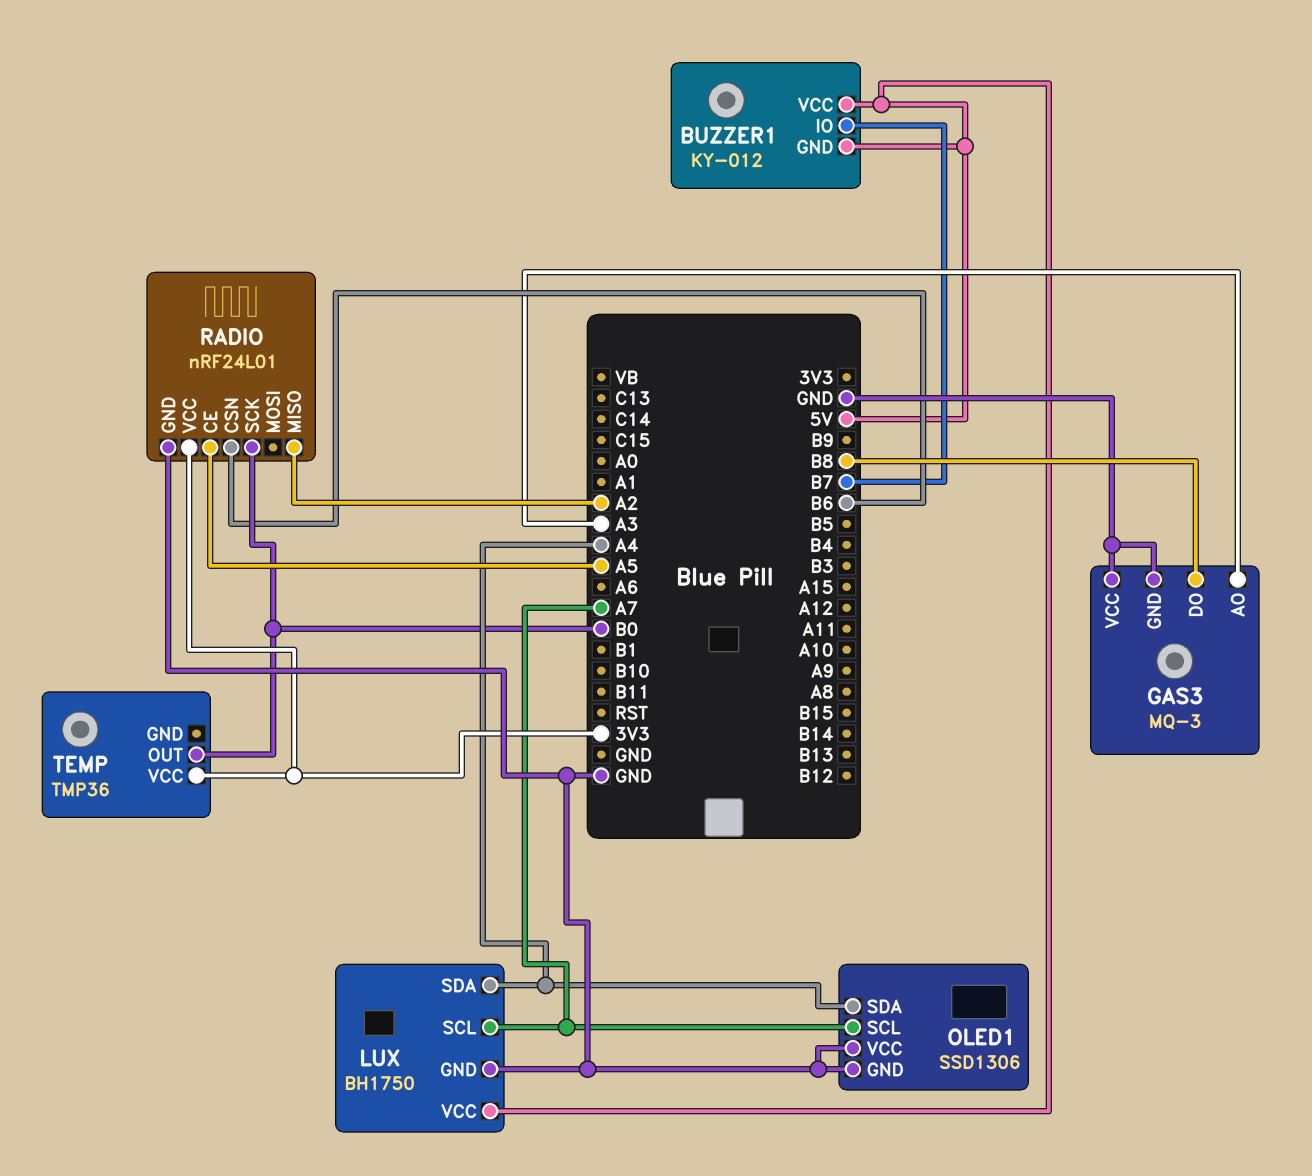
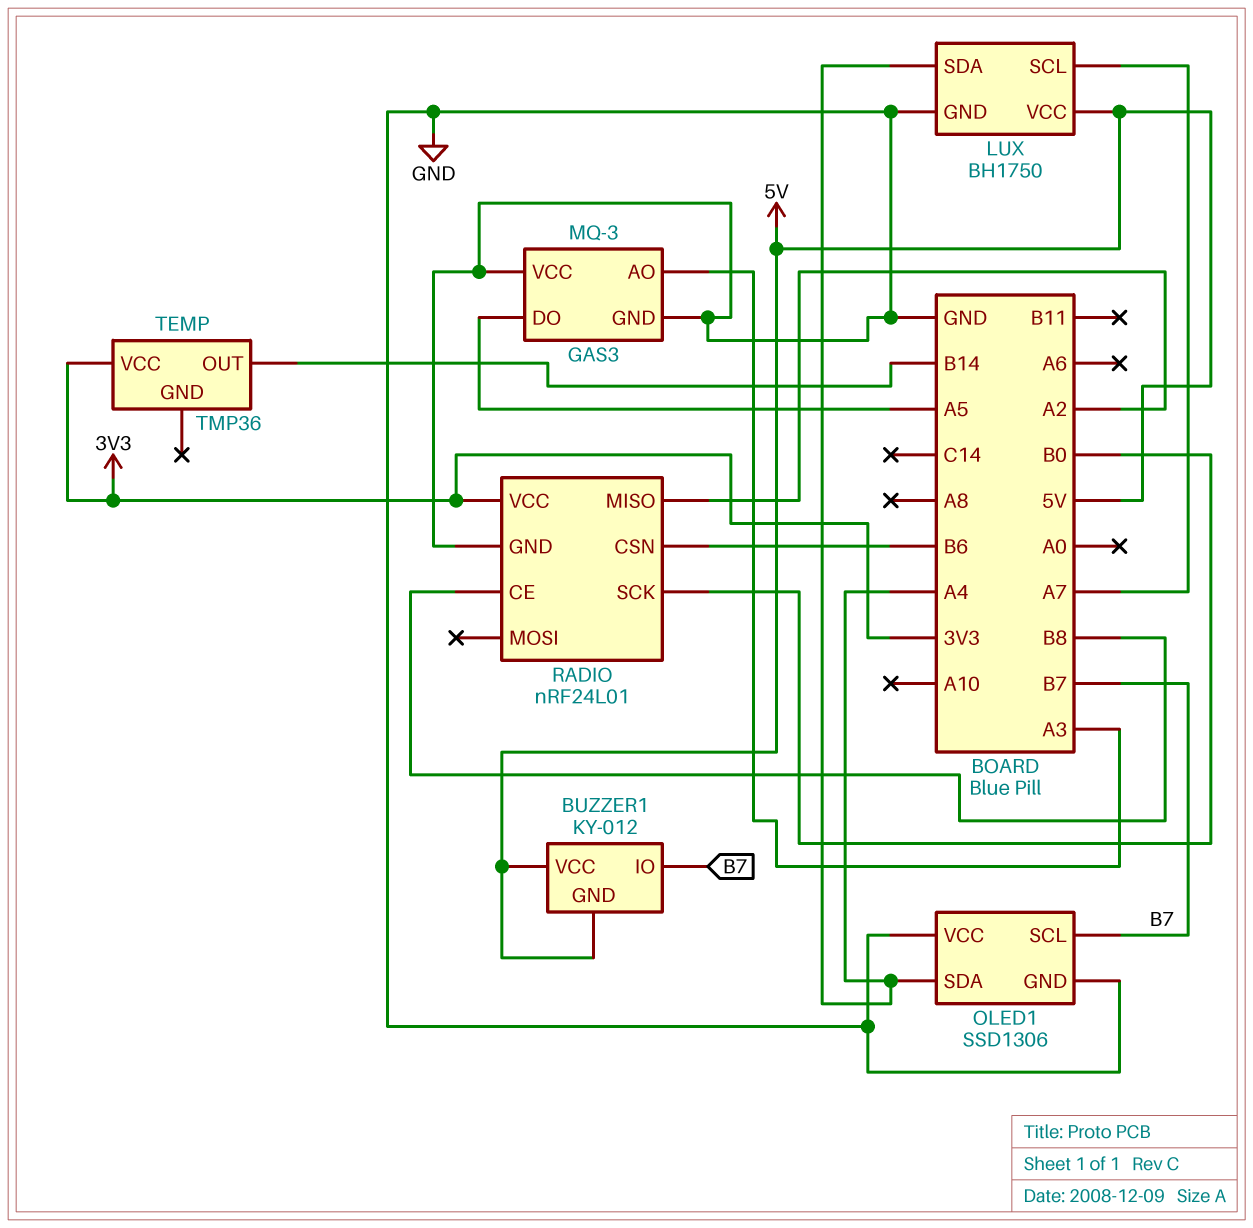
GAS3 pin DO: B8 -> A5
OLED1 pin SCL: A7 -> B7
RADIO pin CE: A5 -> B8
TEMP pin OUT: B0 -> B14

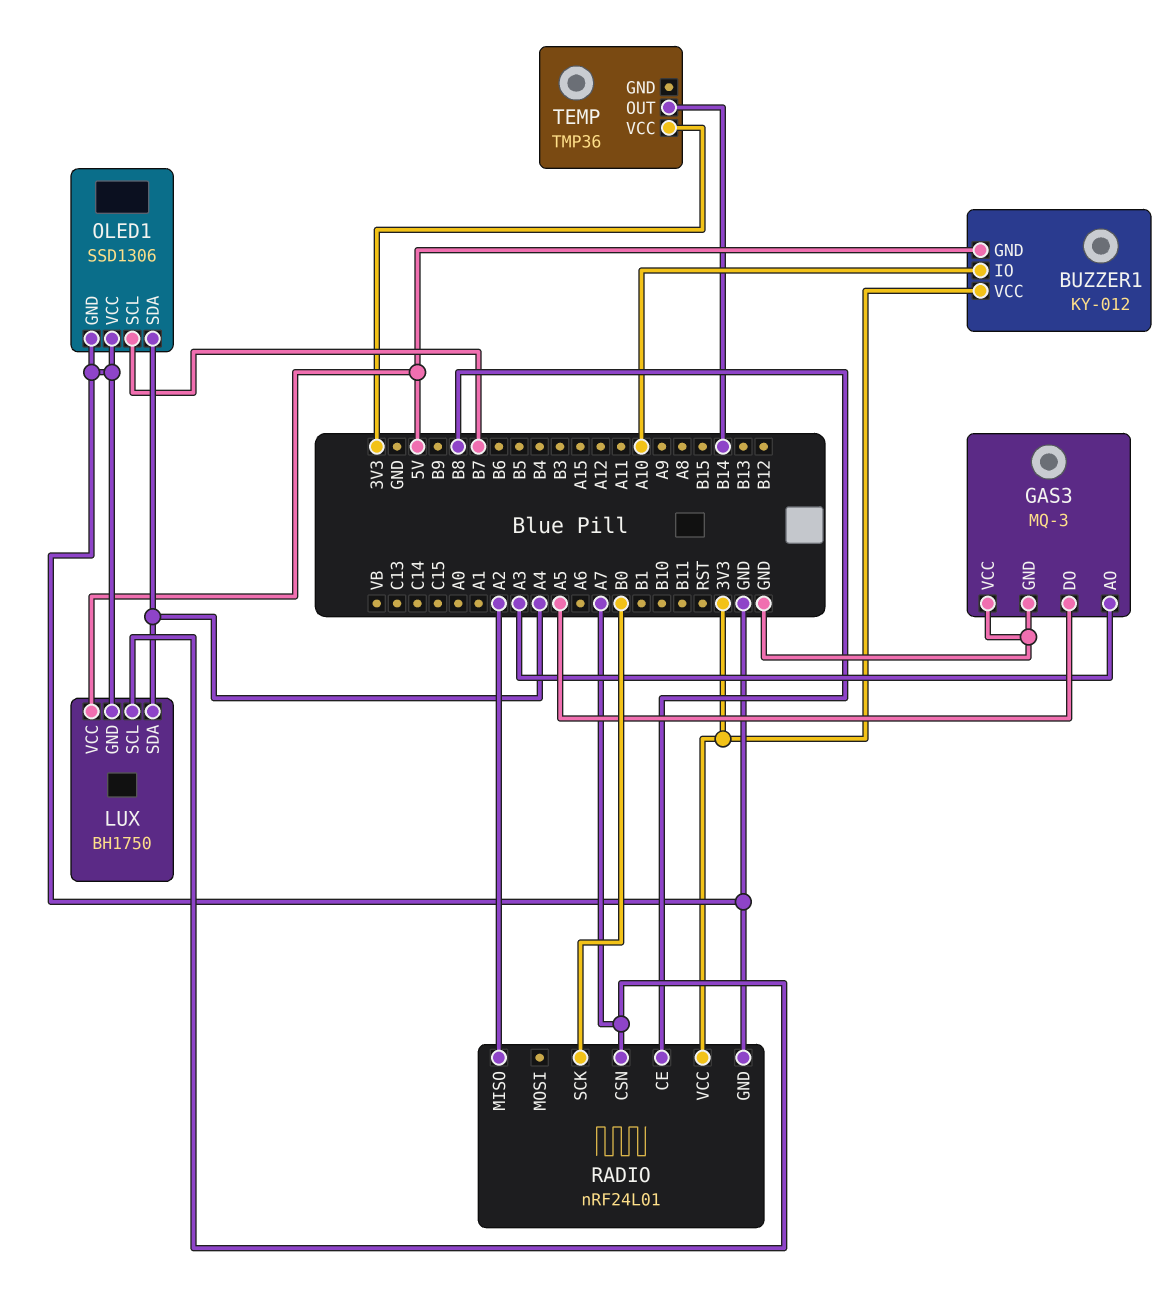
BUZZER1 pin IO: B7 -> A10
BUZZER1 pin VCC: 5V -> 3V3
RADIO pin CSN: B6 -> A7

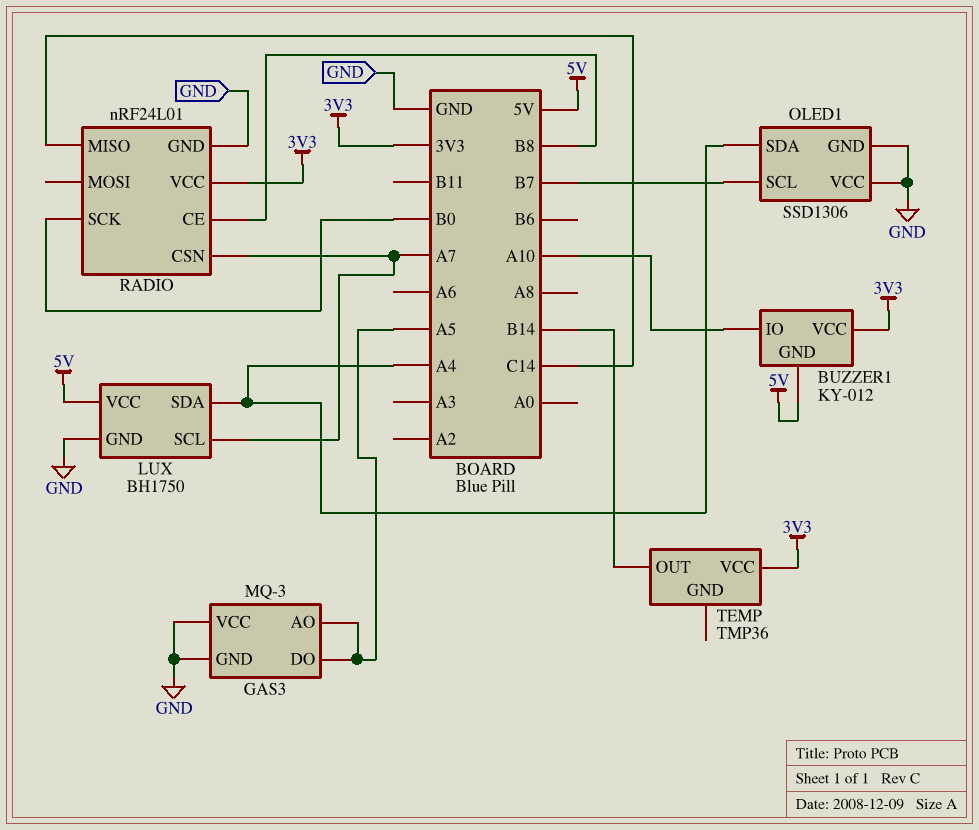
GAS3 pin AO: A3 -> A5
RADIO pin MISO: A2 -> C14

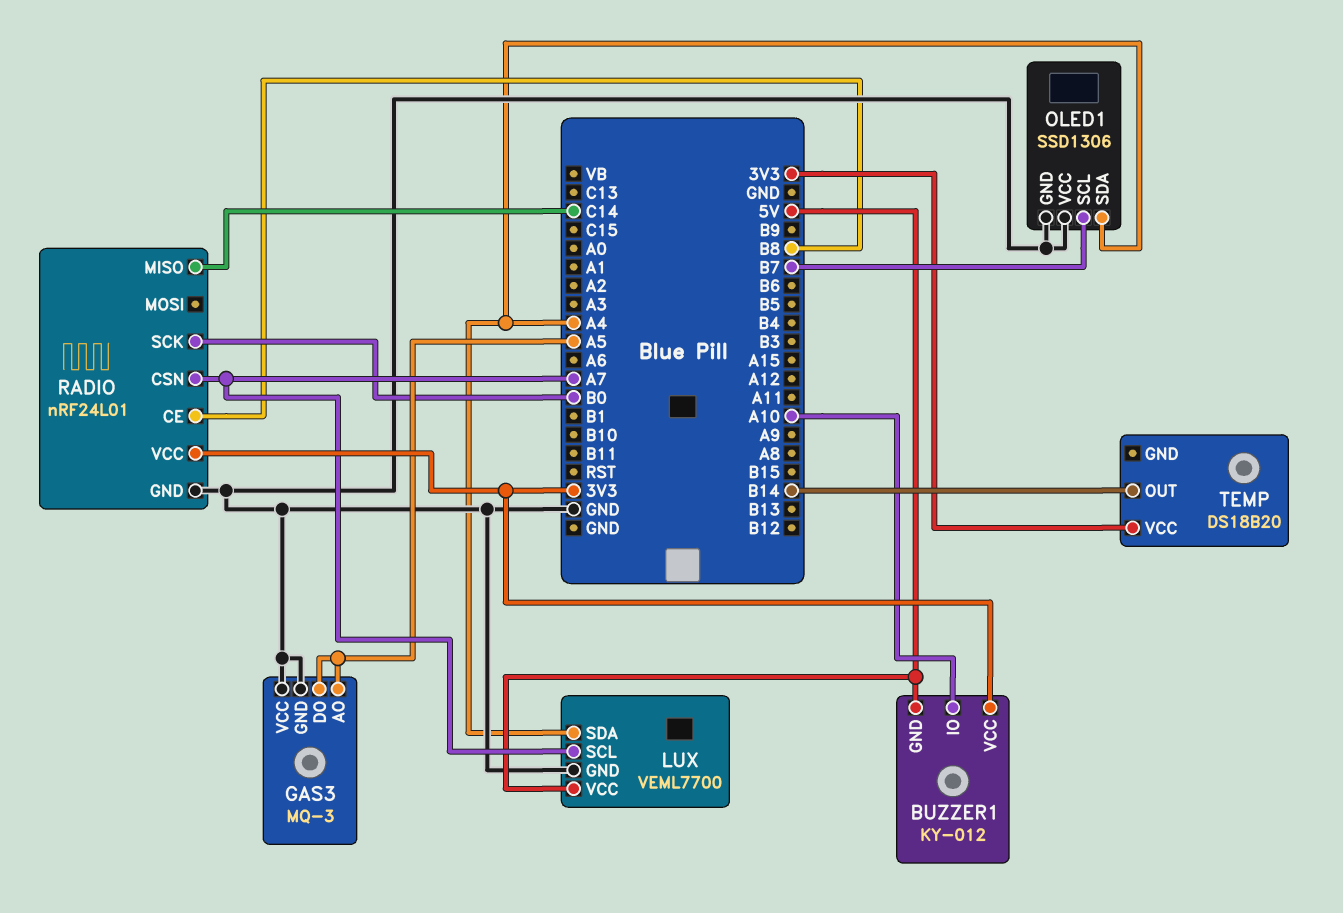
LUX: BH1750 -> VEML7700
TEMP: TMP36 -> DS18B20

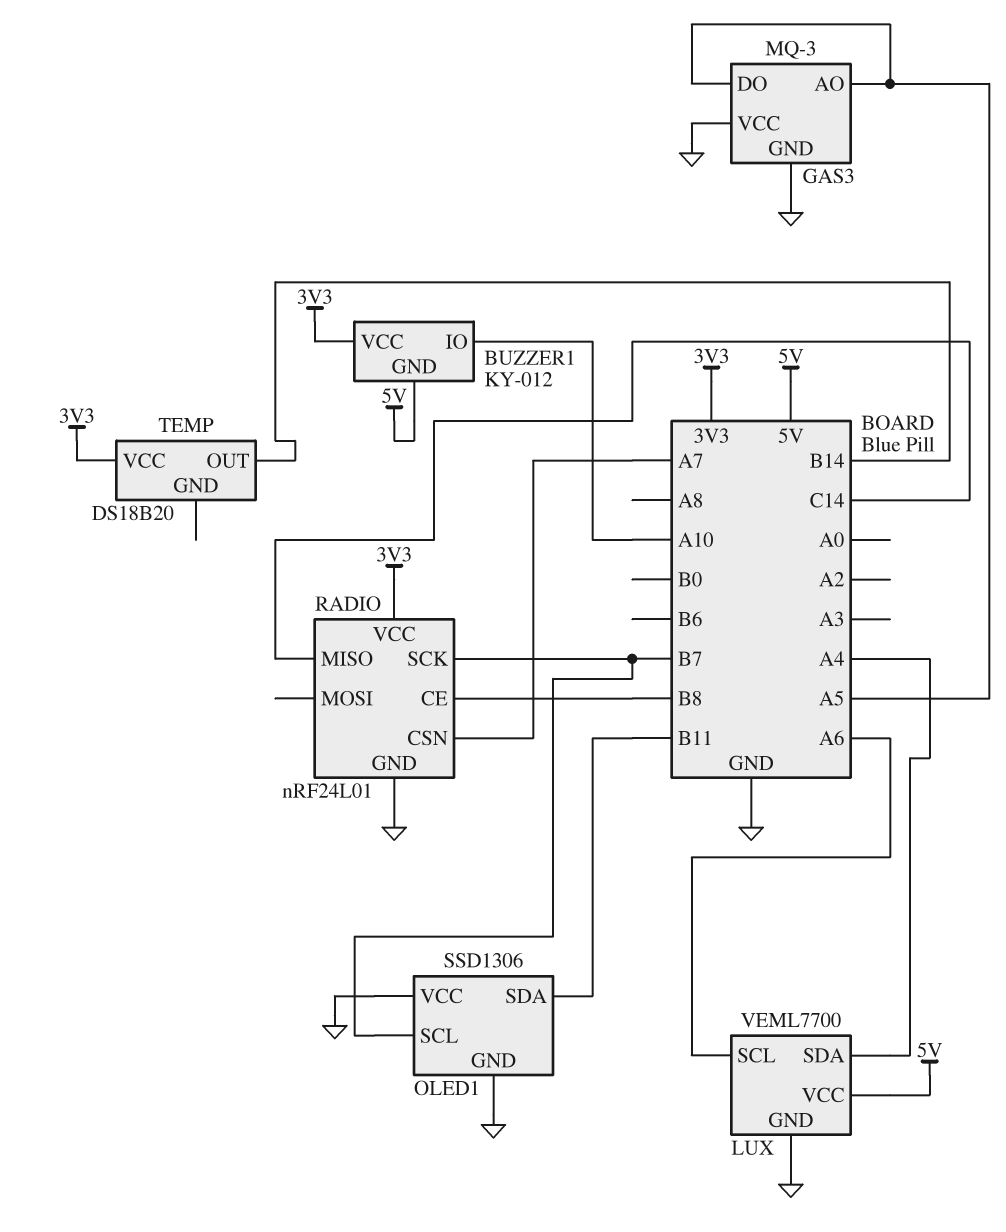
LUX pin SCL: A7 -> A6
OLED1 pin SDA: A4 -> B11
RADIO pin SCK: B0 -> B7

